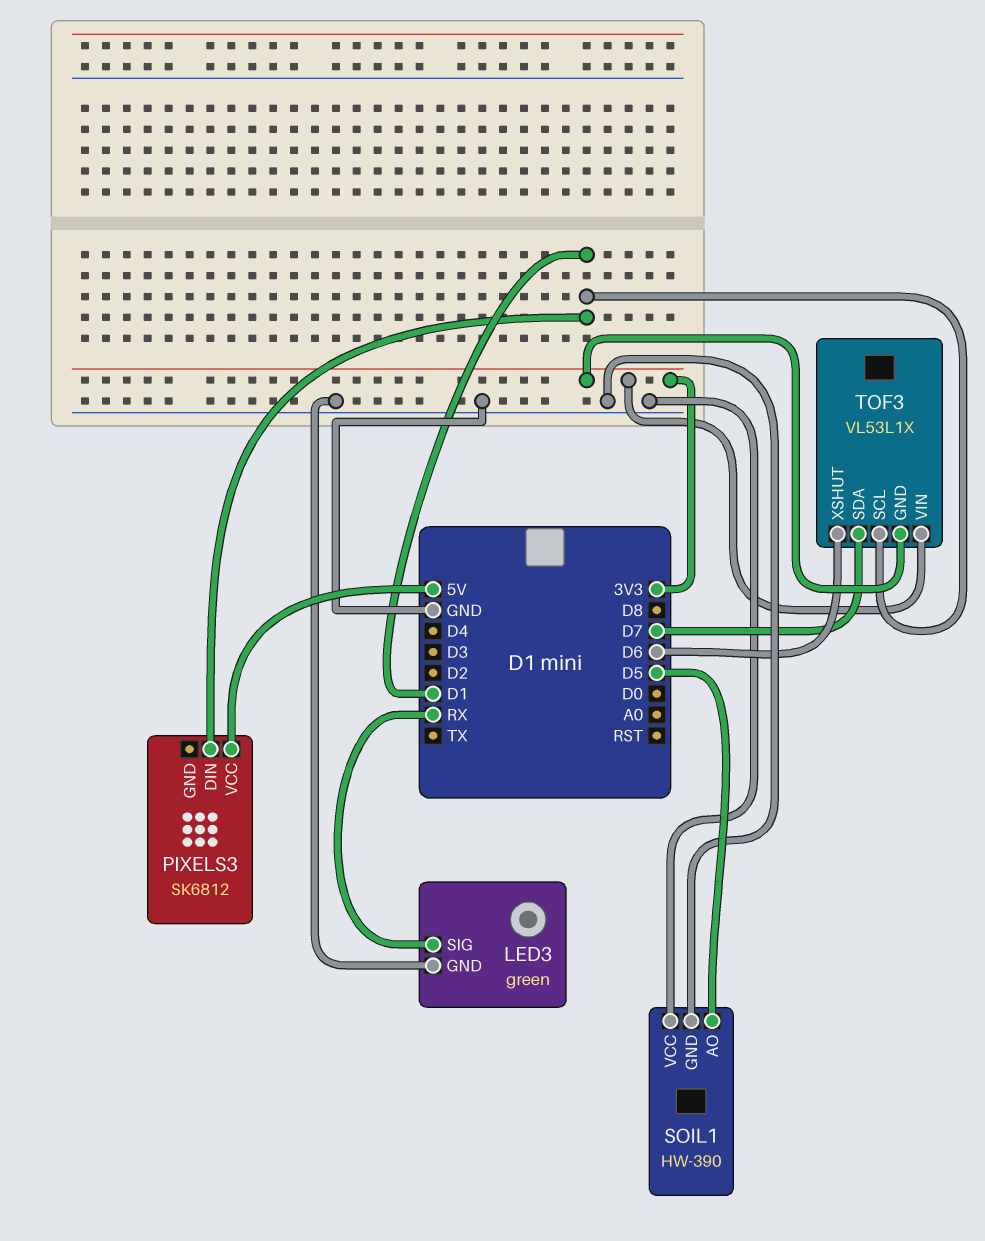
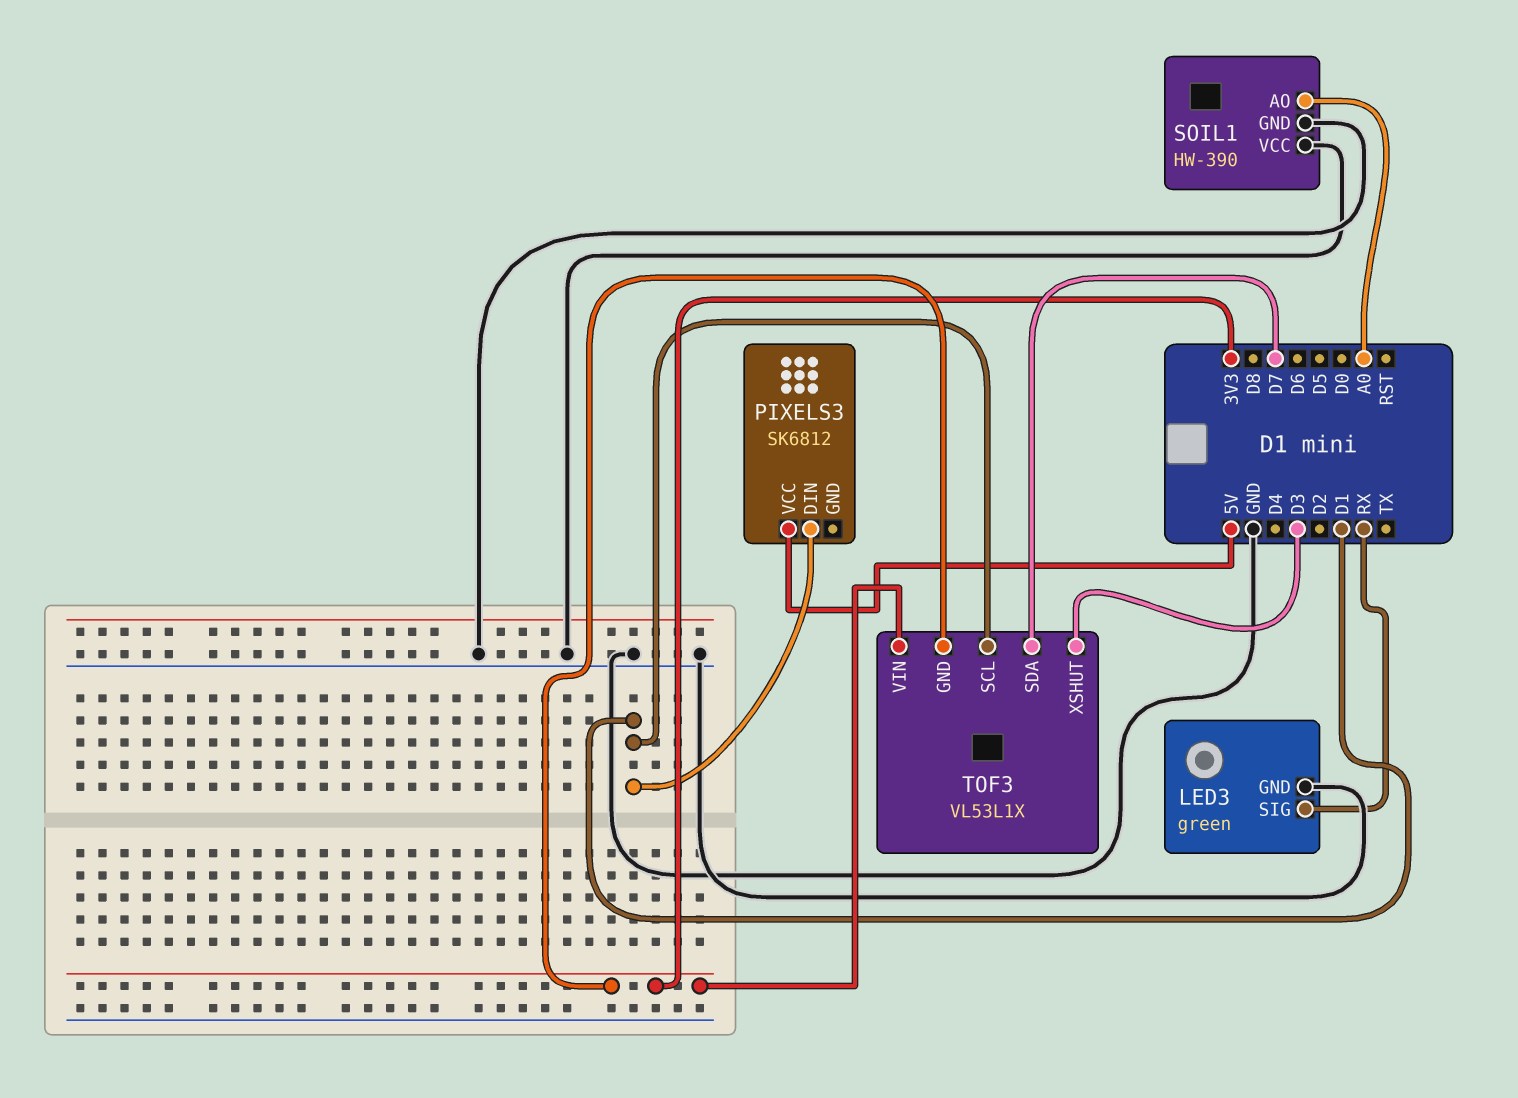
SOIL1 pin AO: D5 -> A0
TOF3 pin XSHUT: D6 -> D3

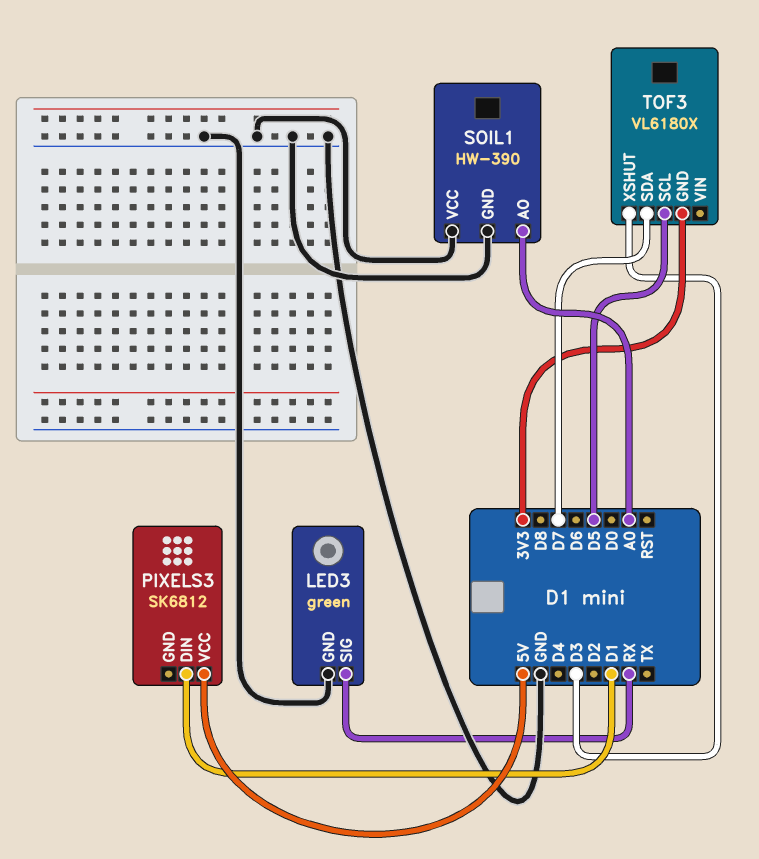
TOF3: VL53L1X -> VL6180X
TOF3 pin SCL: D1 -> D5
TOF3 pin VIN: 3V3 -> none

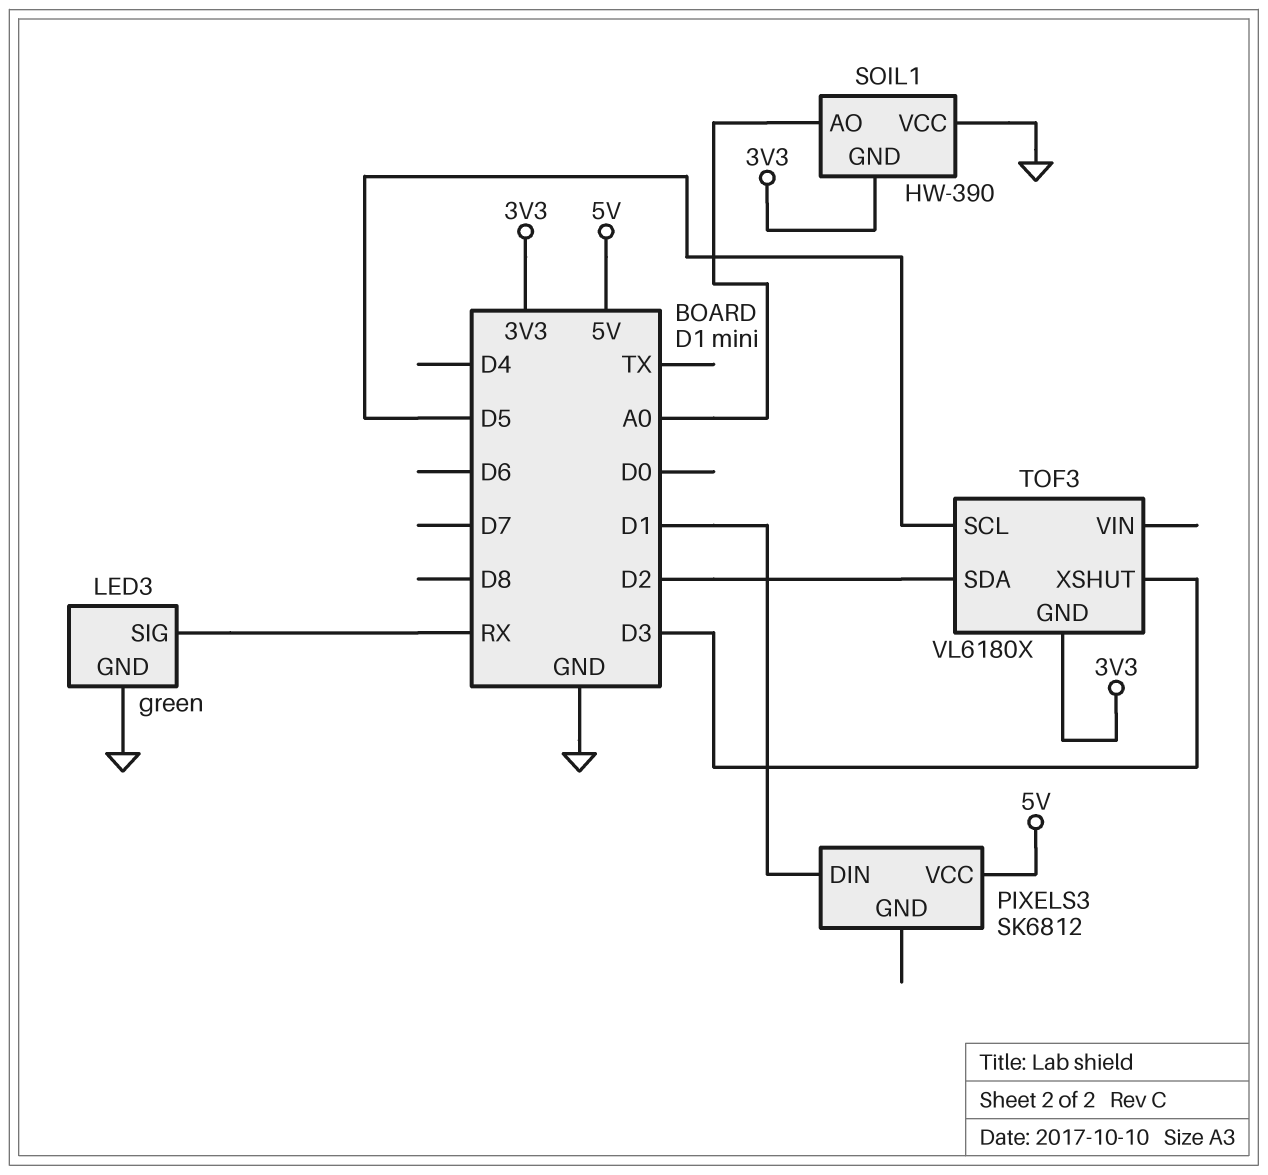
SOIL1 pin GND: GND -> 3V3
TOF3 pin SDA: D7 -> D2

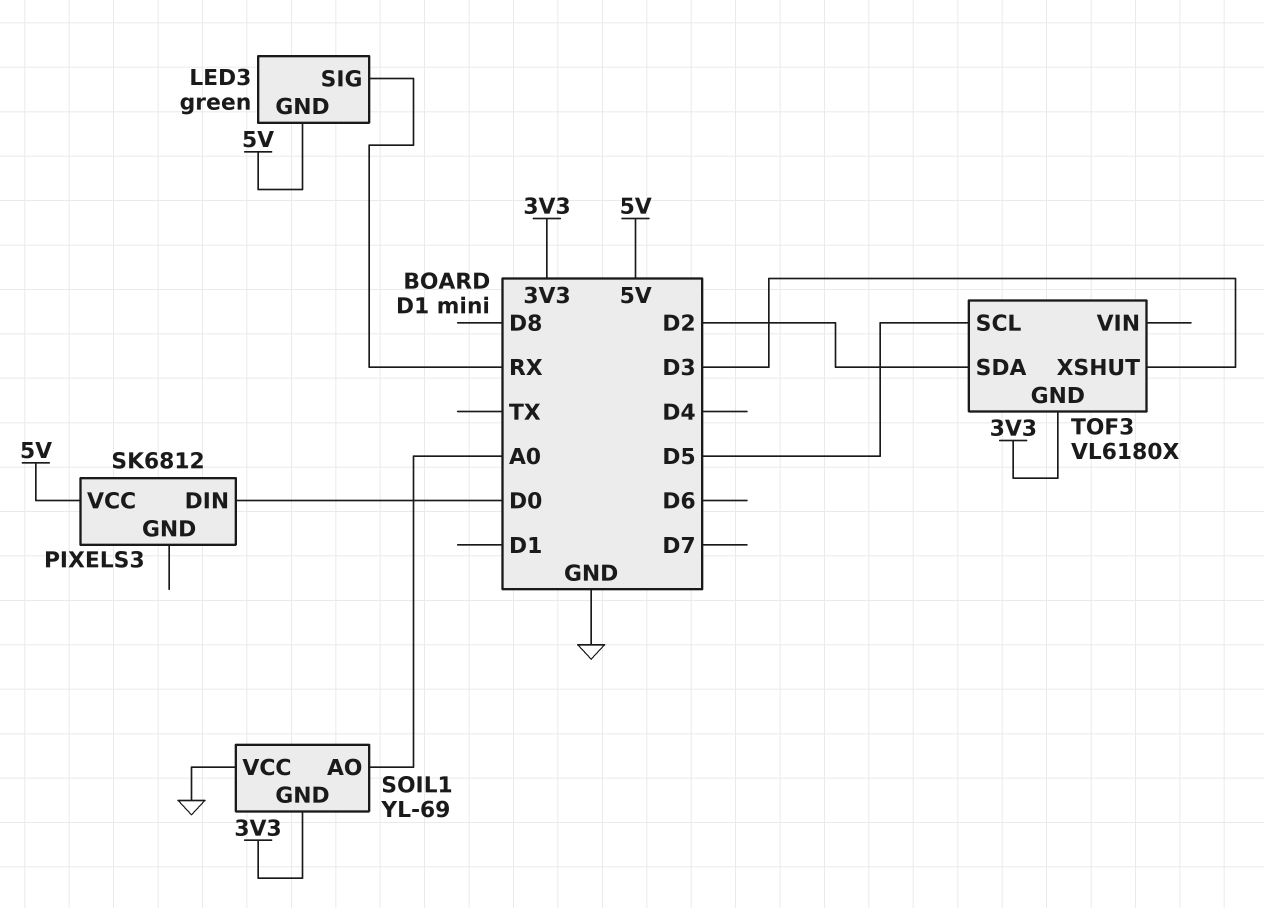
LED3 pin GND: GND -> 5V
PIXELS3 pin DIN: D1 -> D0
SOIL1: HW-390 -> YL-69

